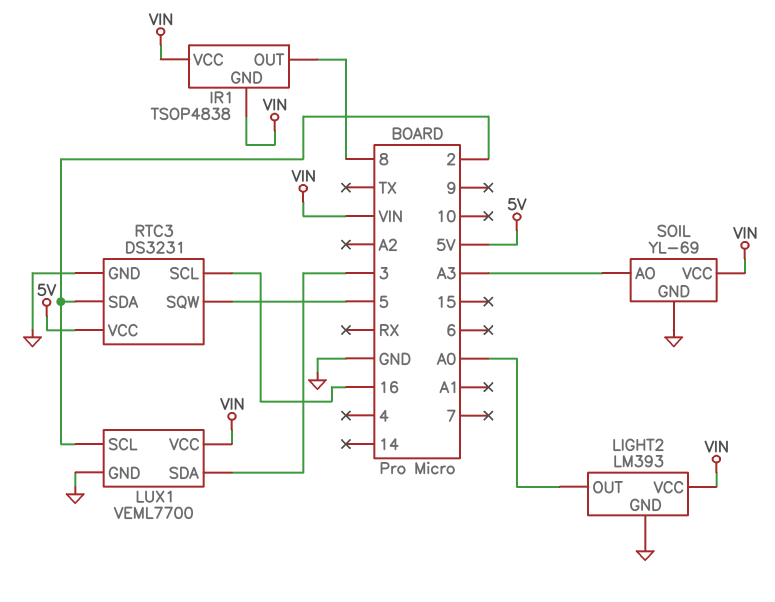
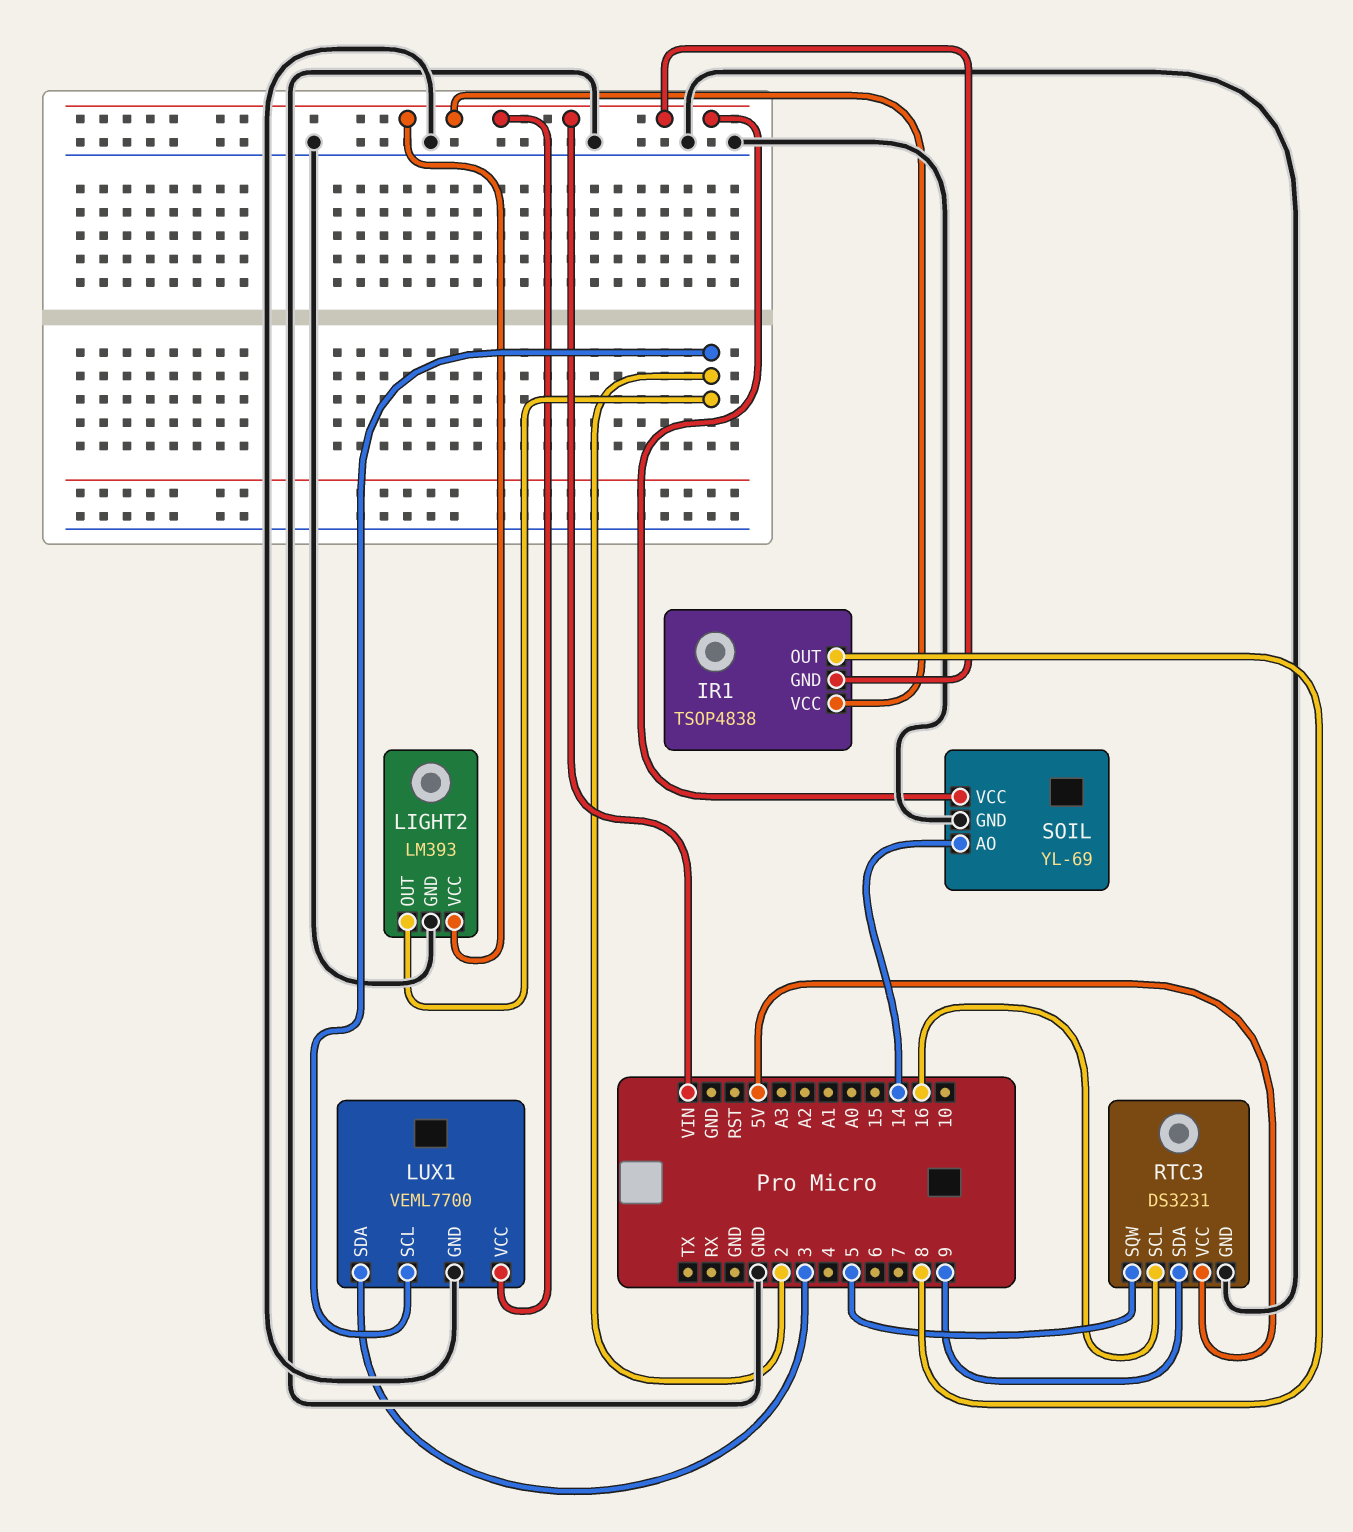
LIGHT2 pin OUT: A0 -> 2
RTC3 pin SDA: 2 -> 9
SOIL pin AO: A3 -> 14

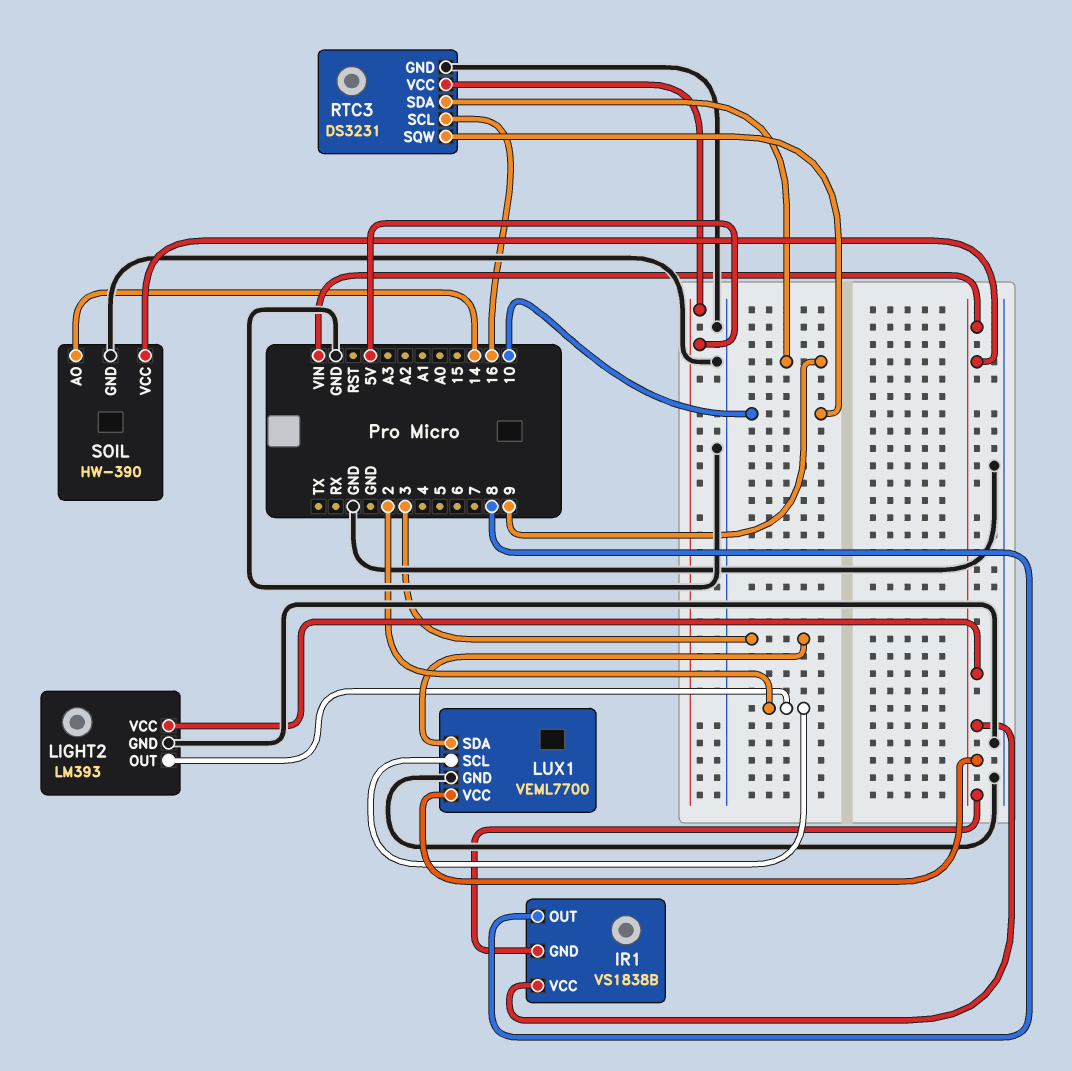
IR1: TSOP4838 -> VS1838B
RTC3 pin SQW: 5 -> 10
SOIL: YL-69 -> HW-390

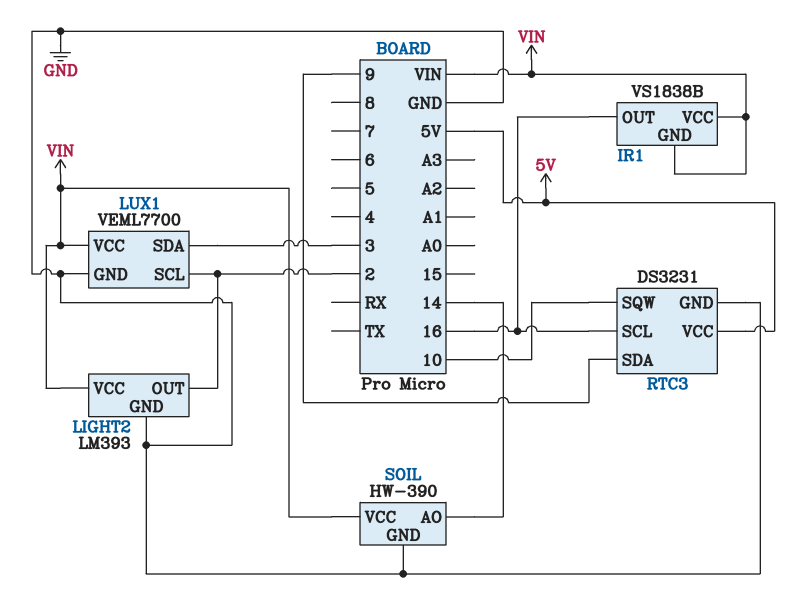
IR1 pin OUT: 8 -> 16

